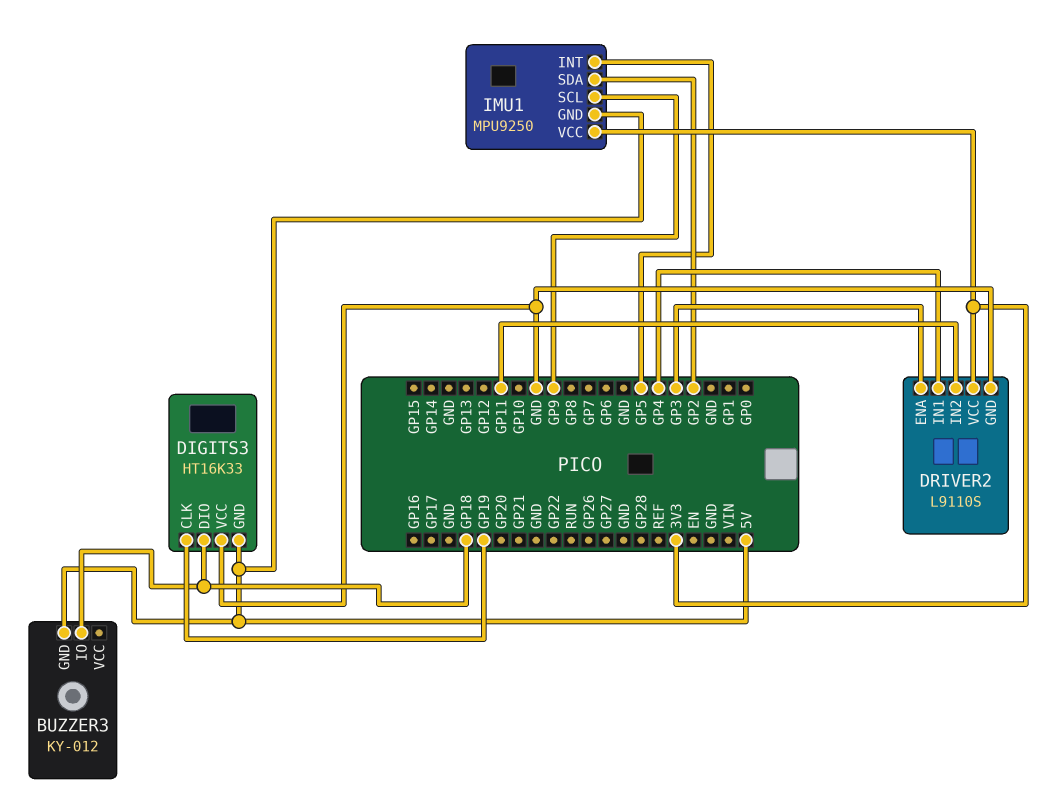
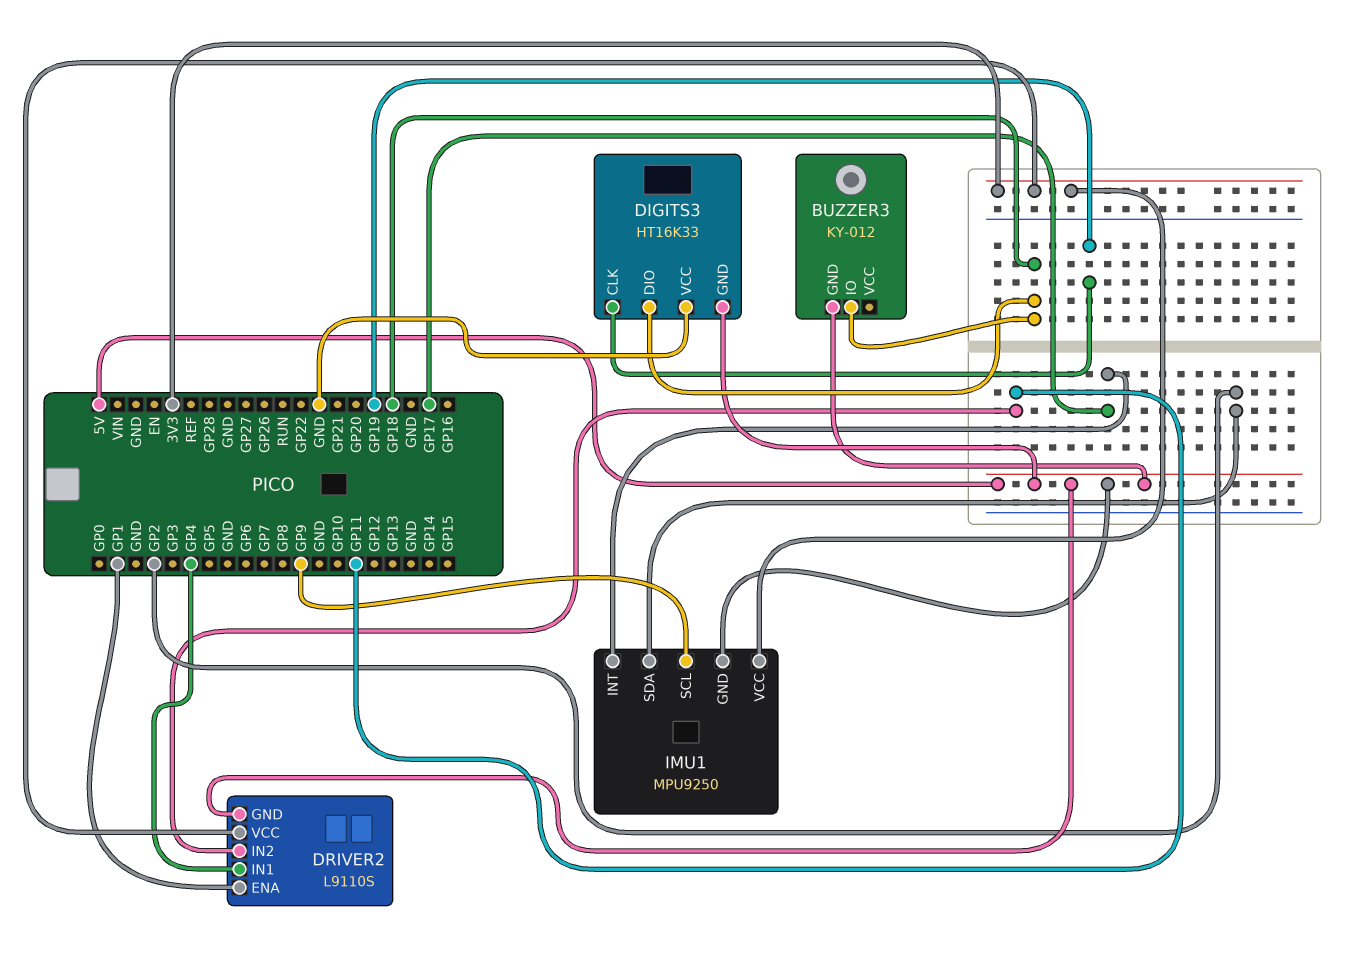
DRIVER2 pin ENA: GP3 -> GP1
DRIVER2 pin GND: GND -> 5V
IMU1 pin INT: GP5 -> GP17

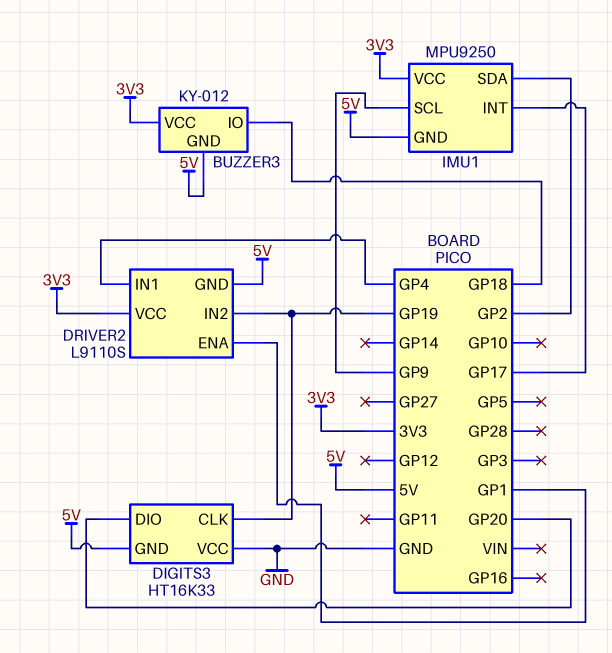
BUZZER3 pin VCC: none -> 3V3
DIGITS3 pin DIO: GP18 -> GP20
DRIVER2 pin IN2: GP11 -> GP19

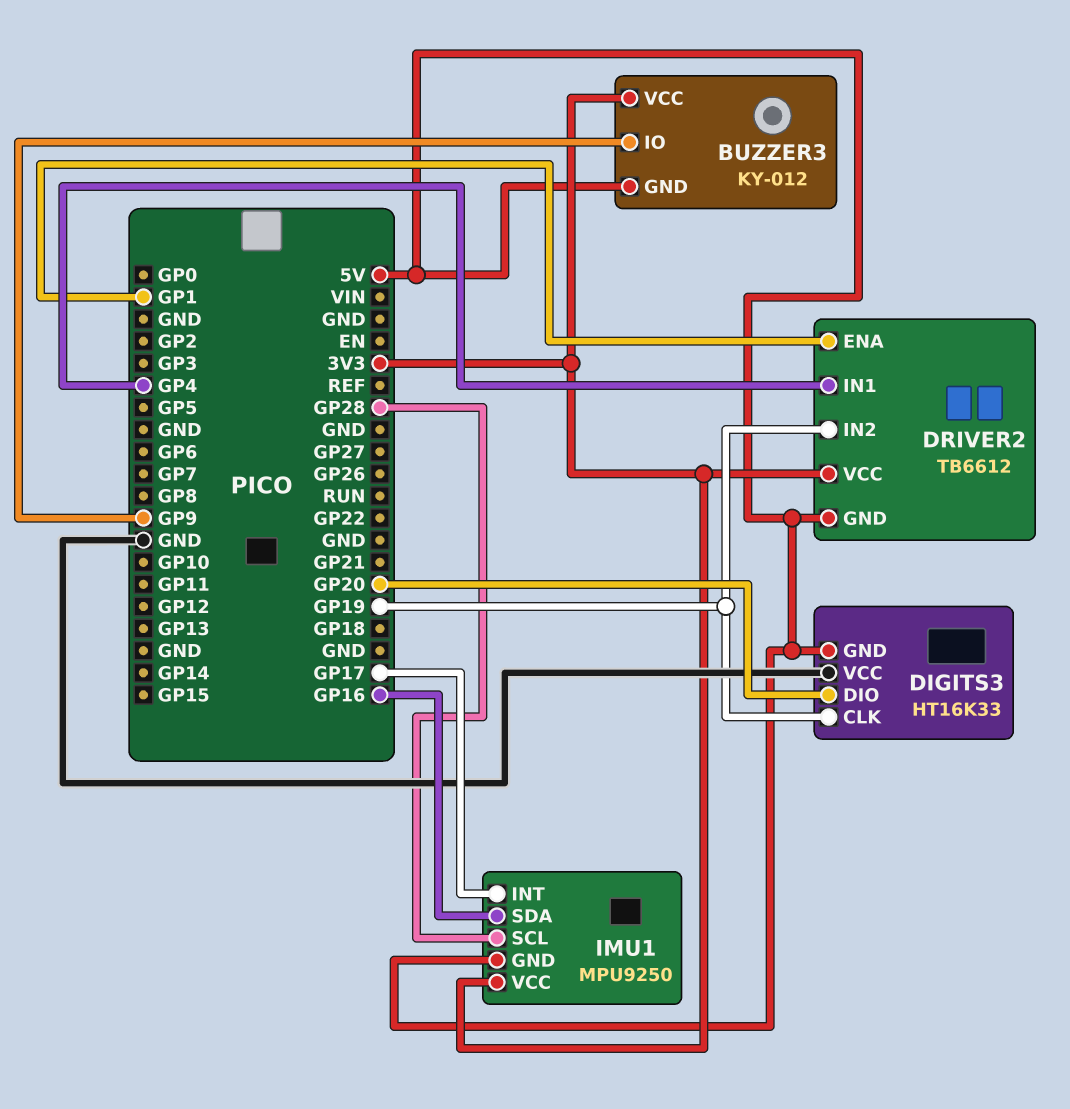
BUZZER3 pin IO: GP18 -> GP9
DRIVER2: L9110S -> TB6612
IMU1 pin SCL: GP9 -> GP28
IMU1 pin SDA: GP2 -> GP16

